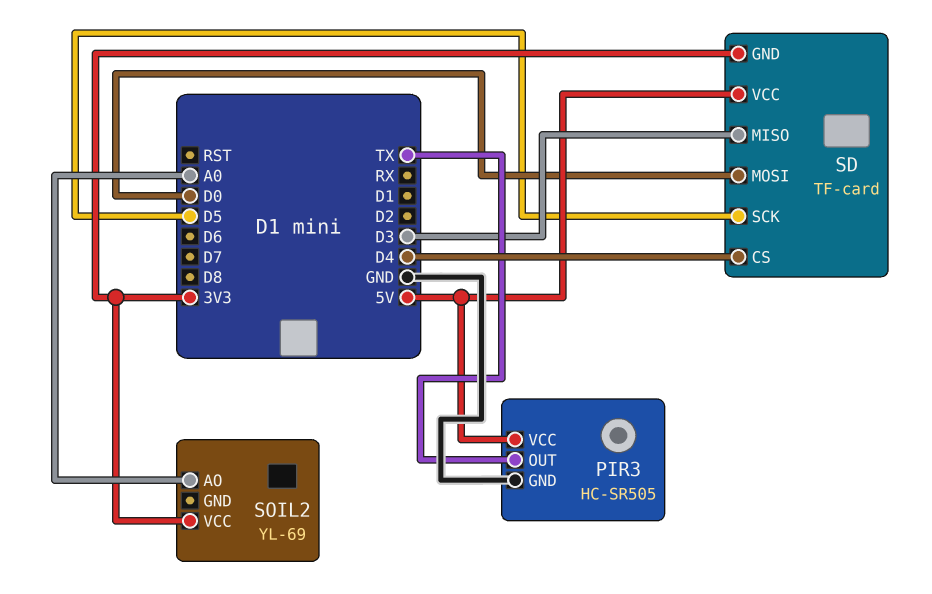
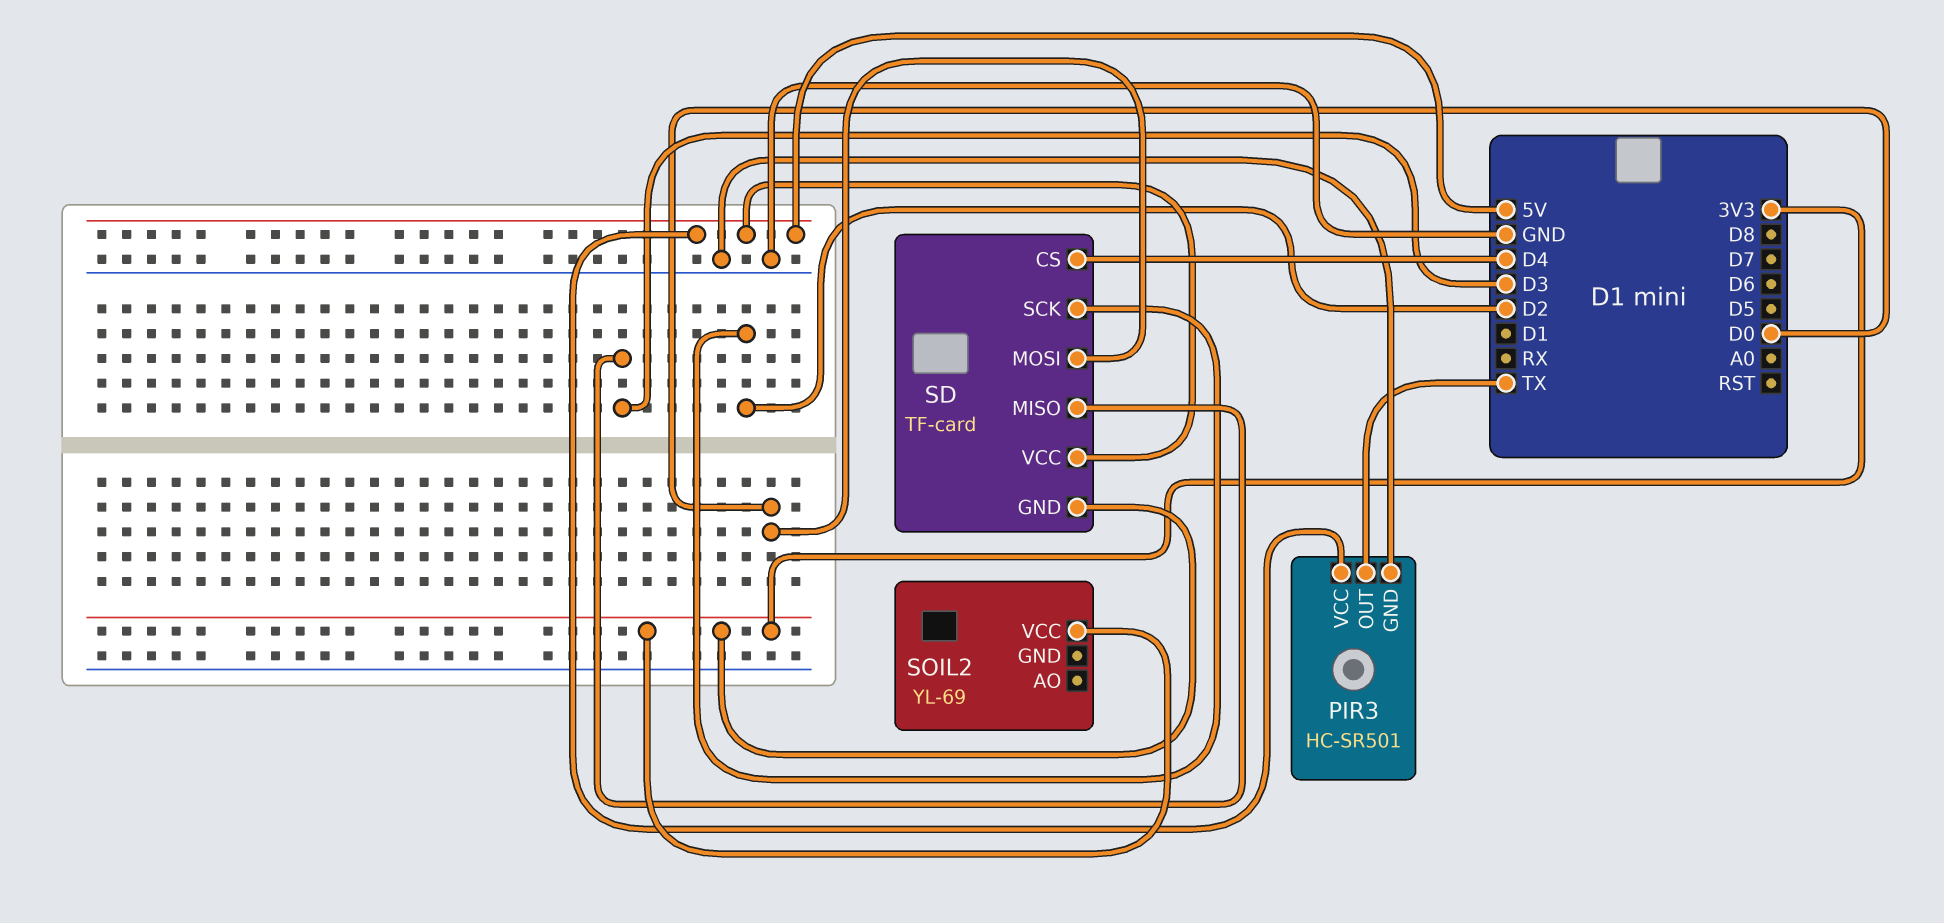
PIR3: HC-SR505 -> HC-SR501
SD pin SCK: D5 -> D2
SOIL2 pin AO: A0 -> none

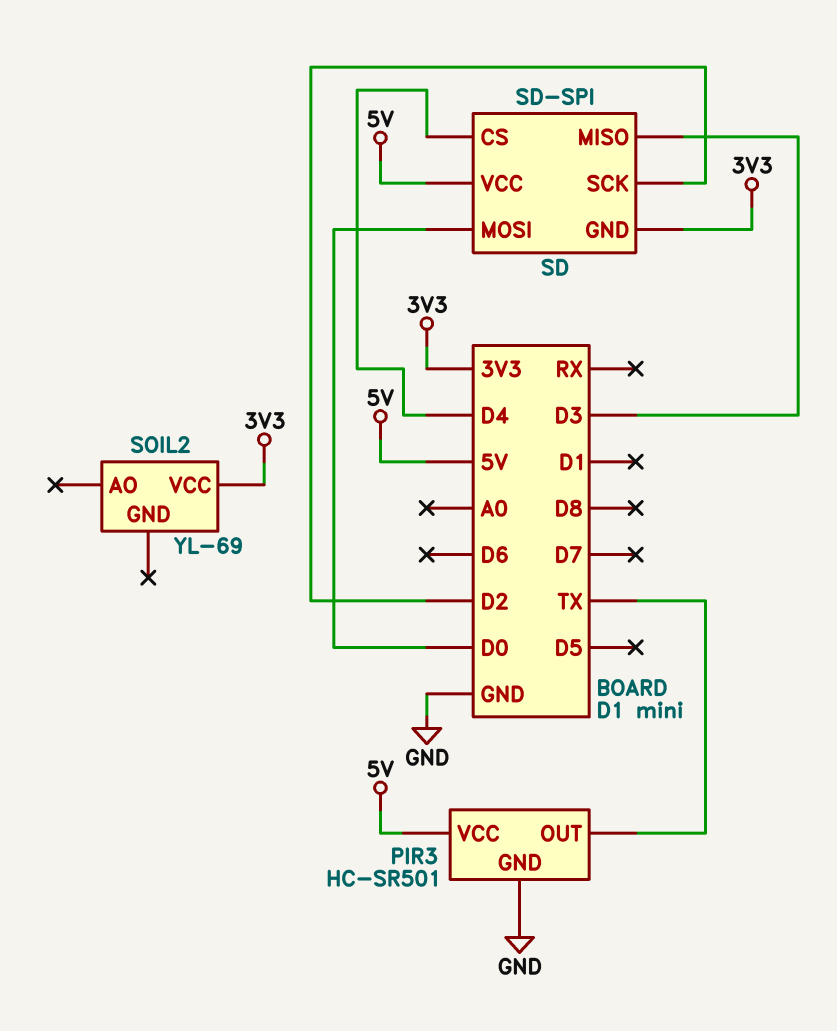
SD: TF-card -> SD-SPI

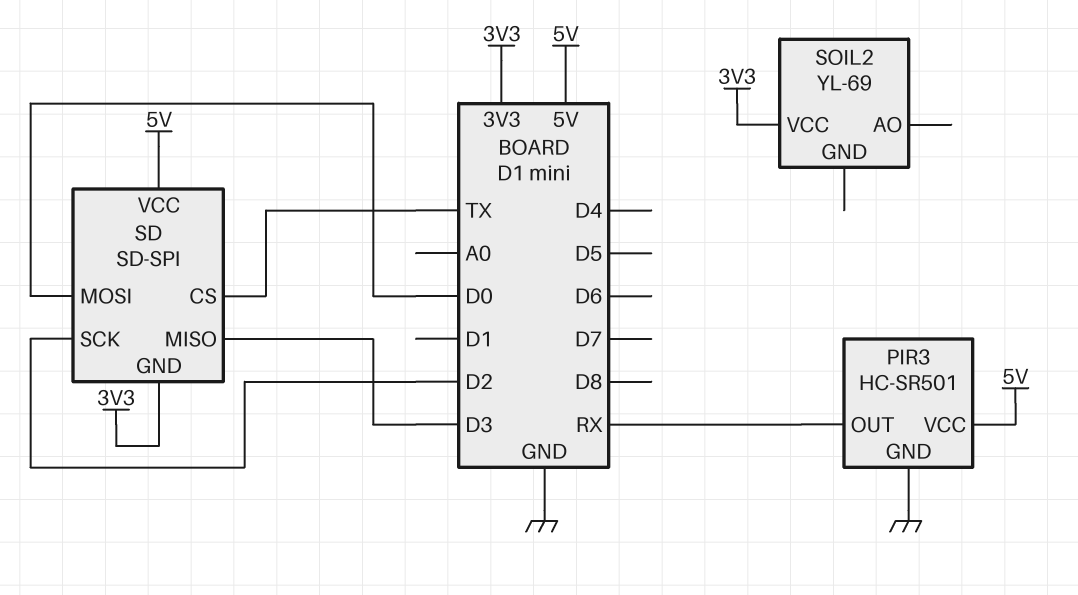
PIR3 pin OUT: TX -> RX
SD pin CS: D4 -> TX

